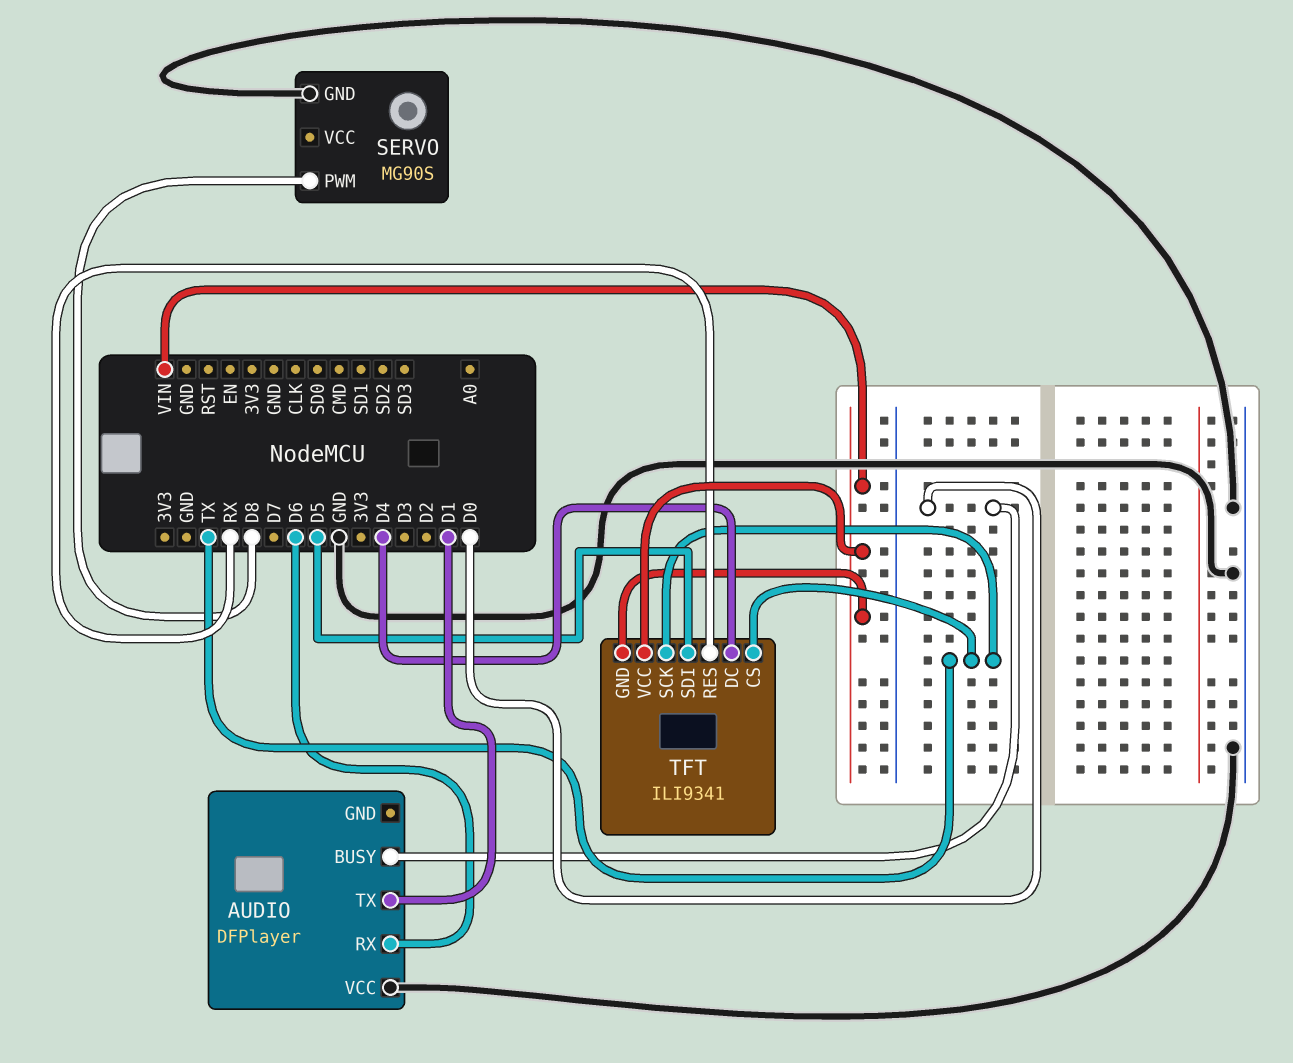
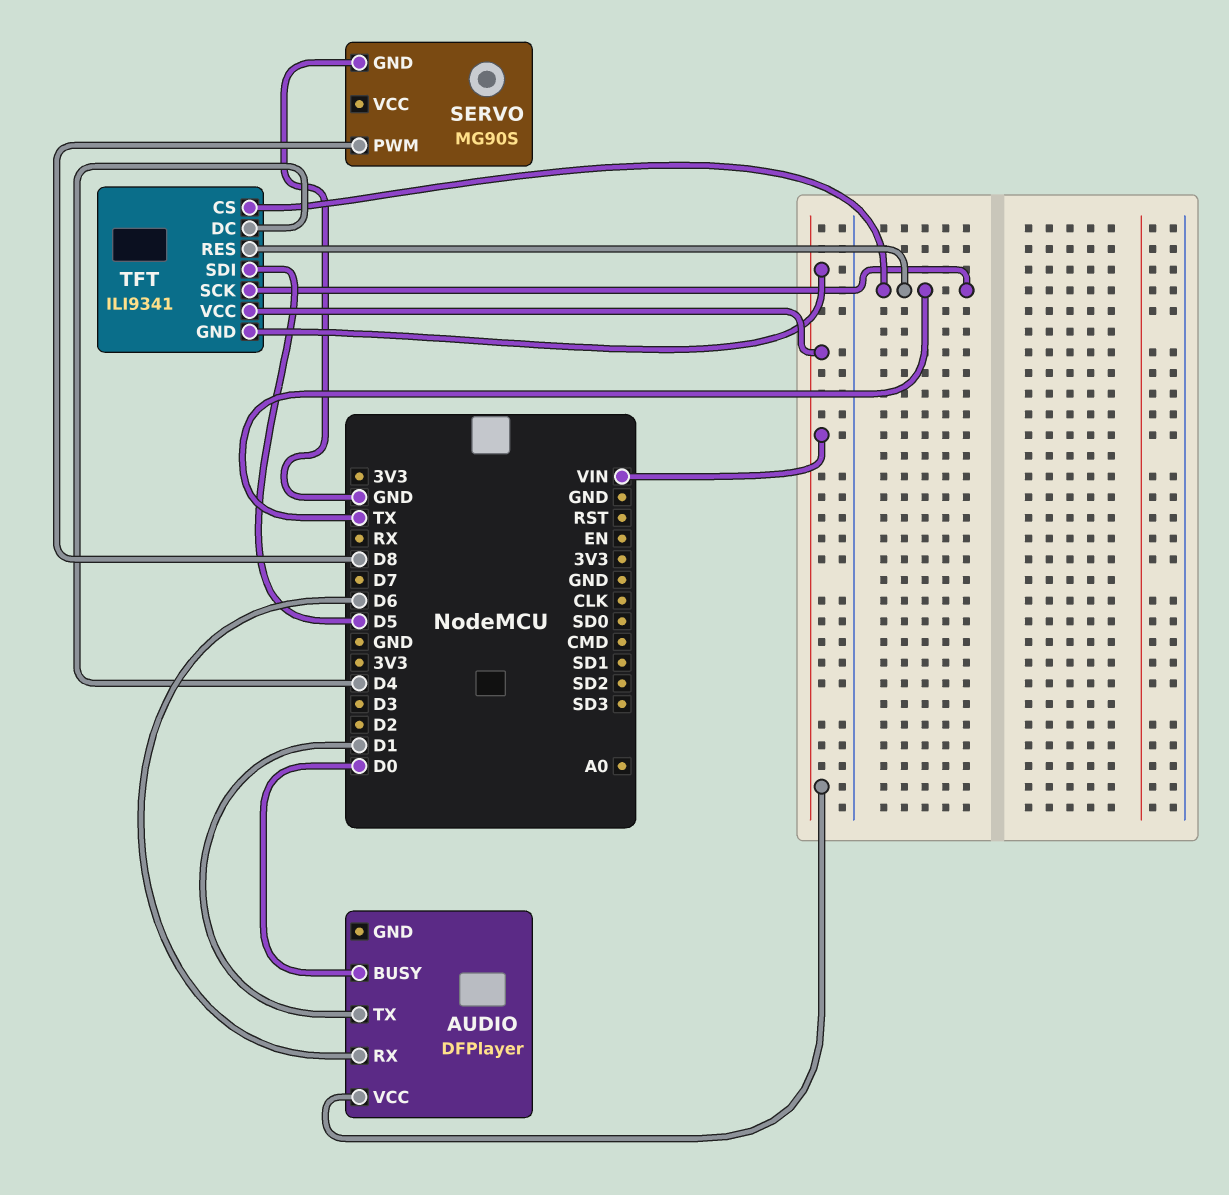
AUDIO pin VCC: GND -> VIN
TFT pin RES: RX -> TX

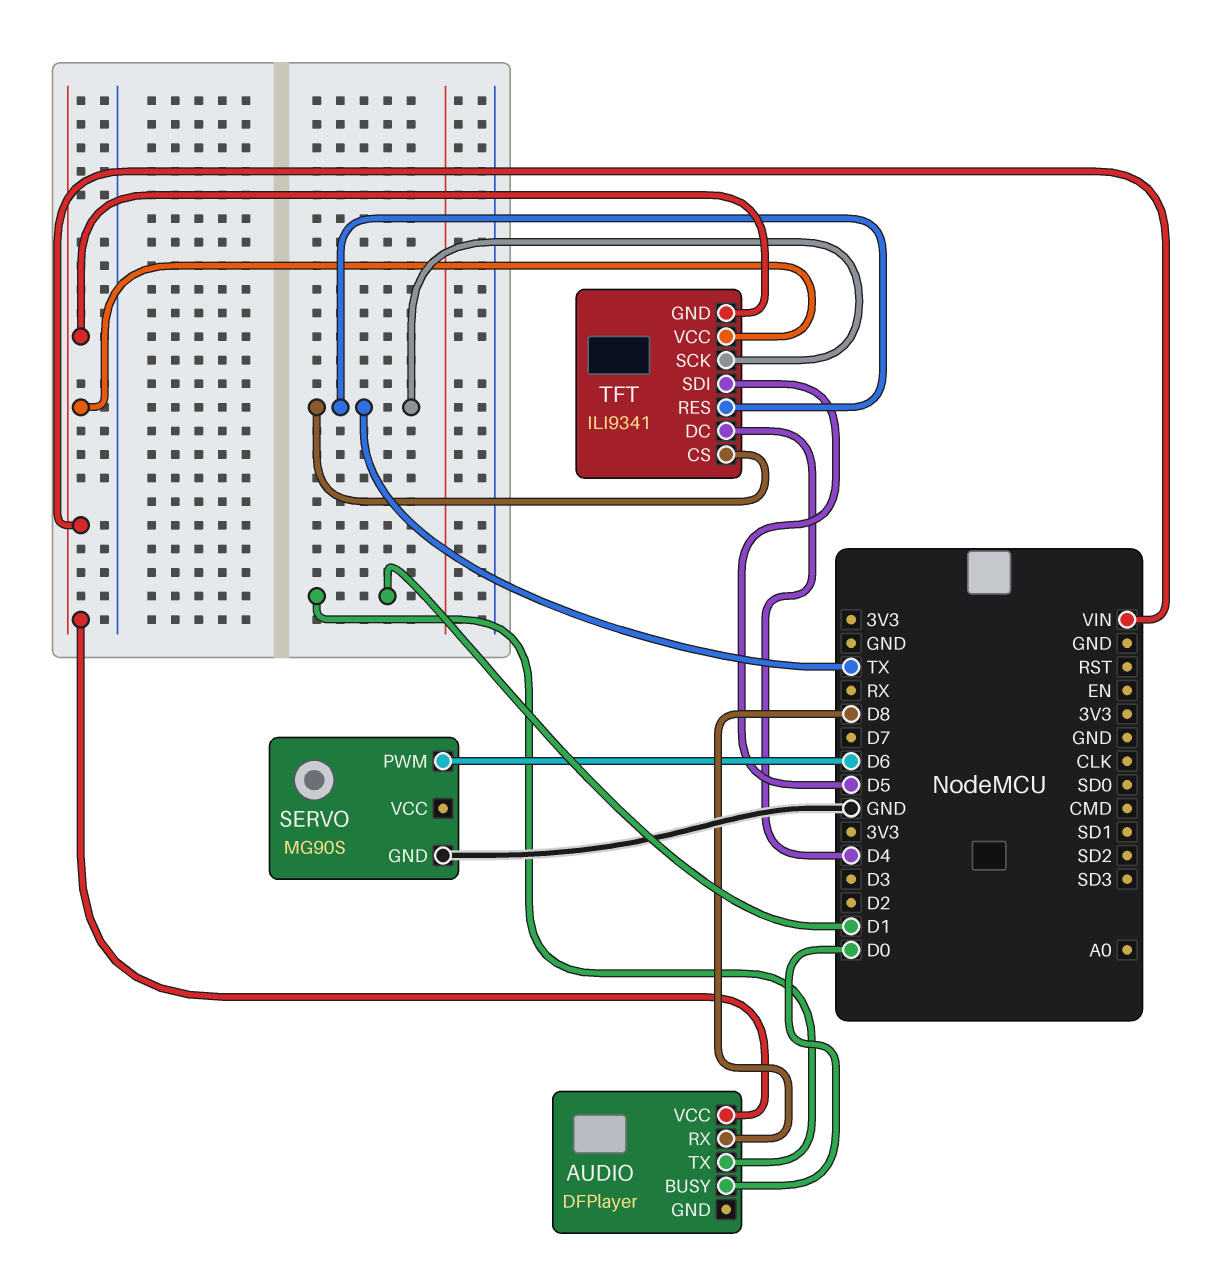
AUDIO pin RX: D6 -> D8
SERVO pin PWM: D8 -> D6

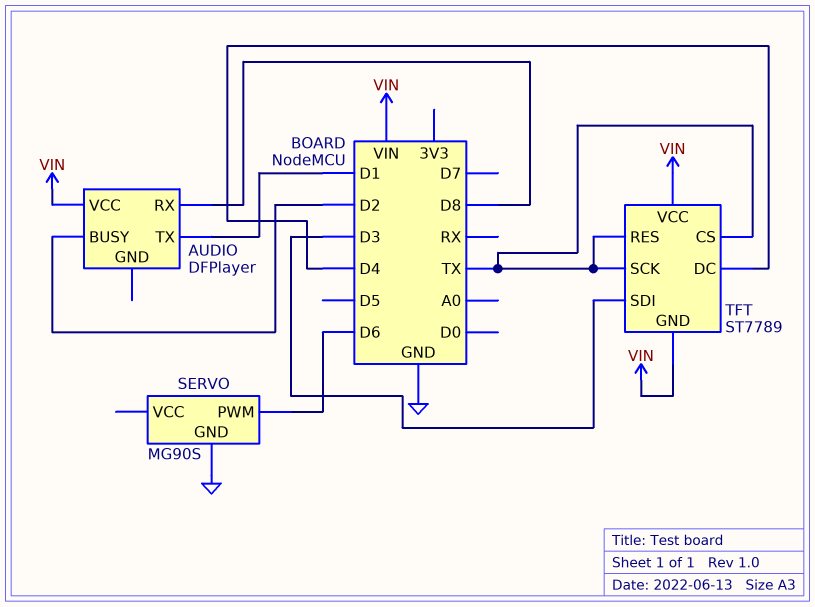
AUDIO pin BUSY: D0 -> D2
TFT: ILI9341 -> ST7789
TFT pin SDI: D5 -> D3

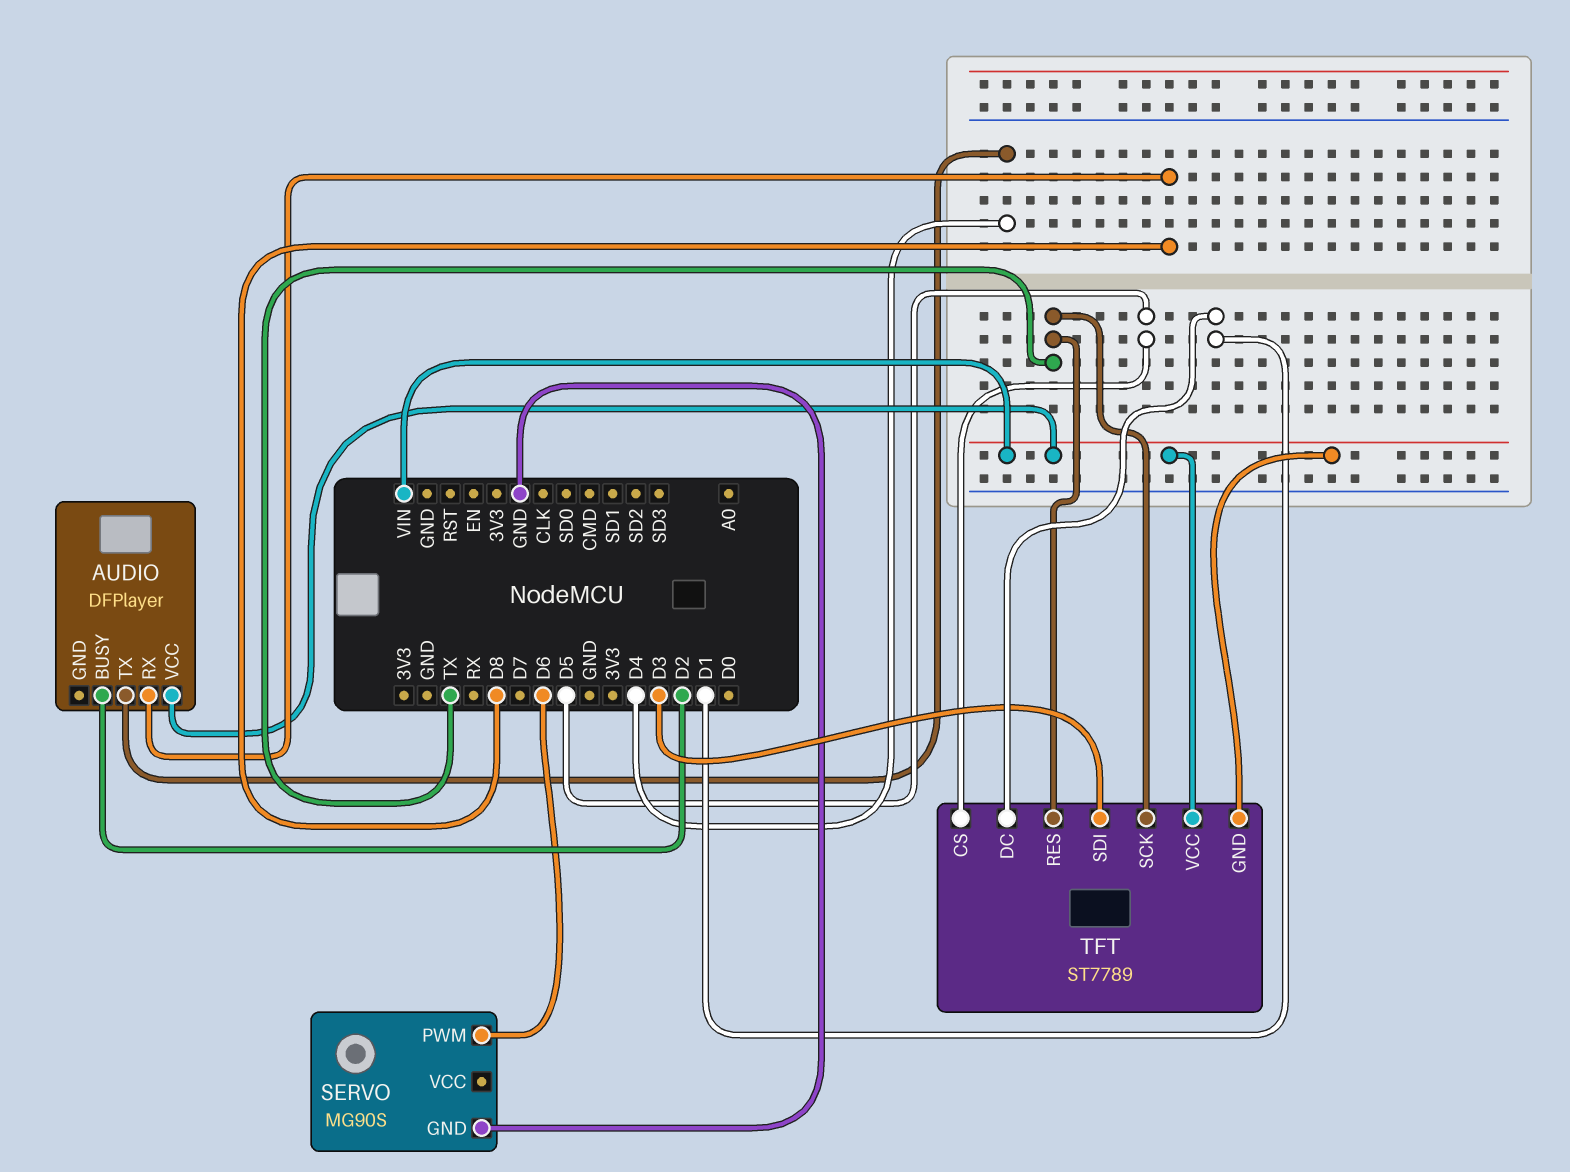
AUDIO pin TX: D1 -> D4
TFT pin CS: TX -> D5
TFT pin DC: D4 -> D1

